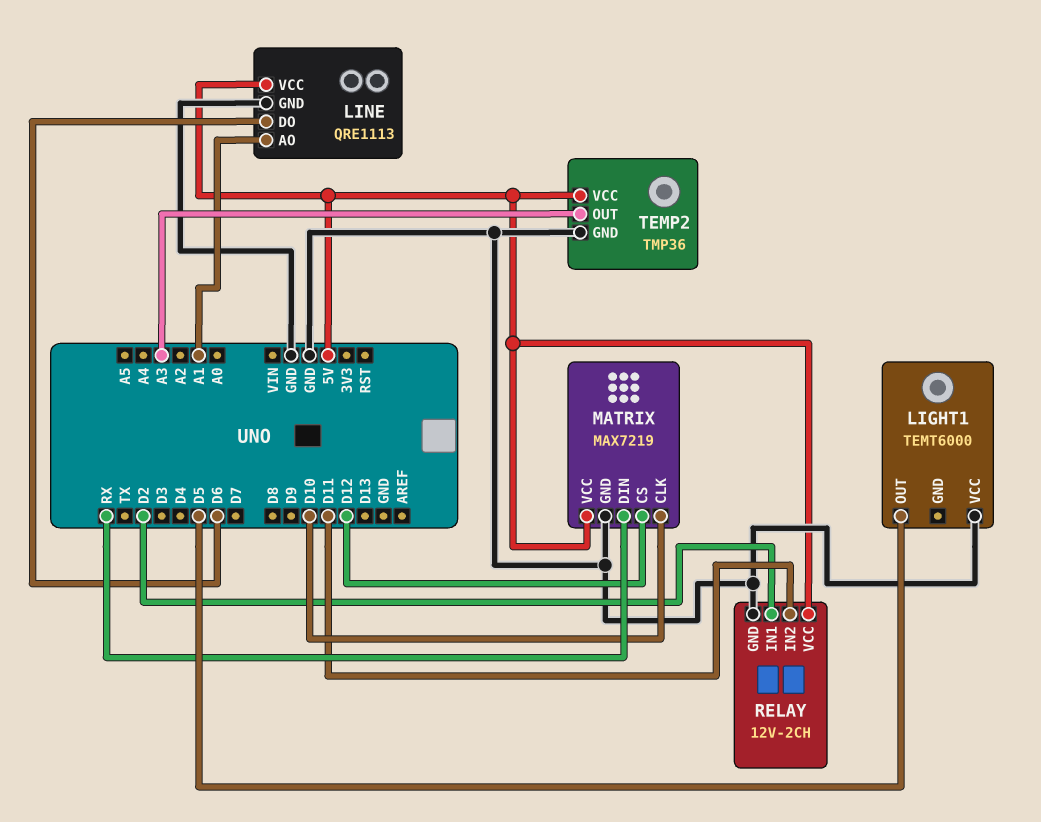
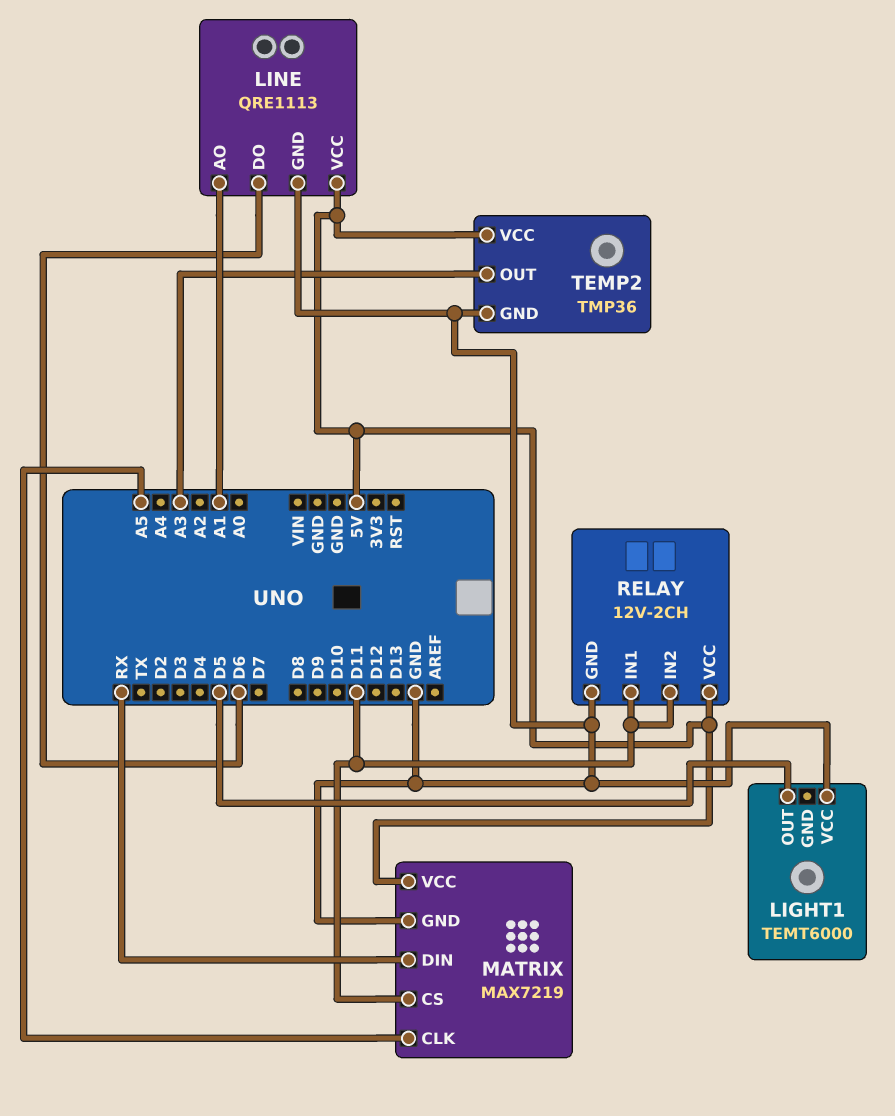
MATRIX pin CLK: D10 -> A5
MATRIX pin CS: D12 -> D11
RELAY pin IN1: D2 -> D11

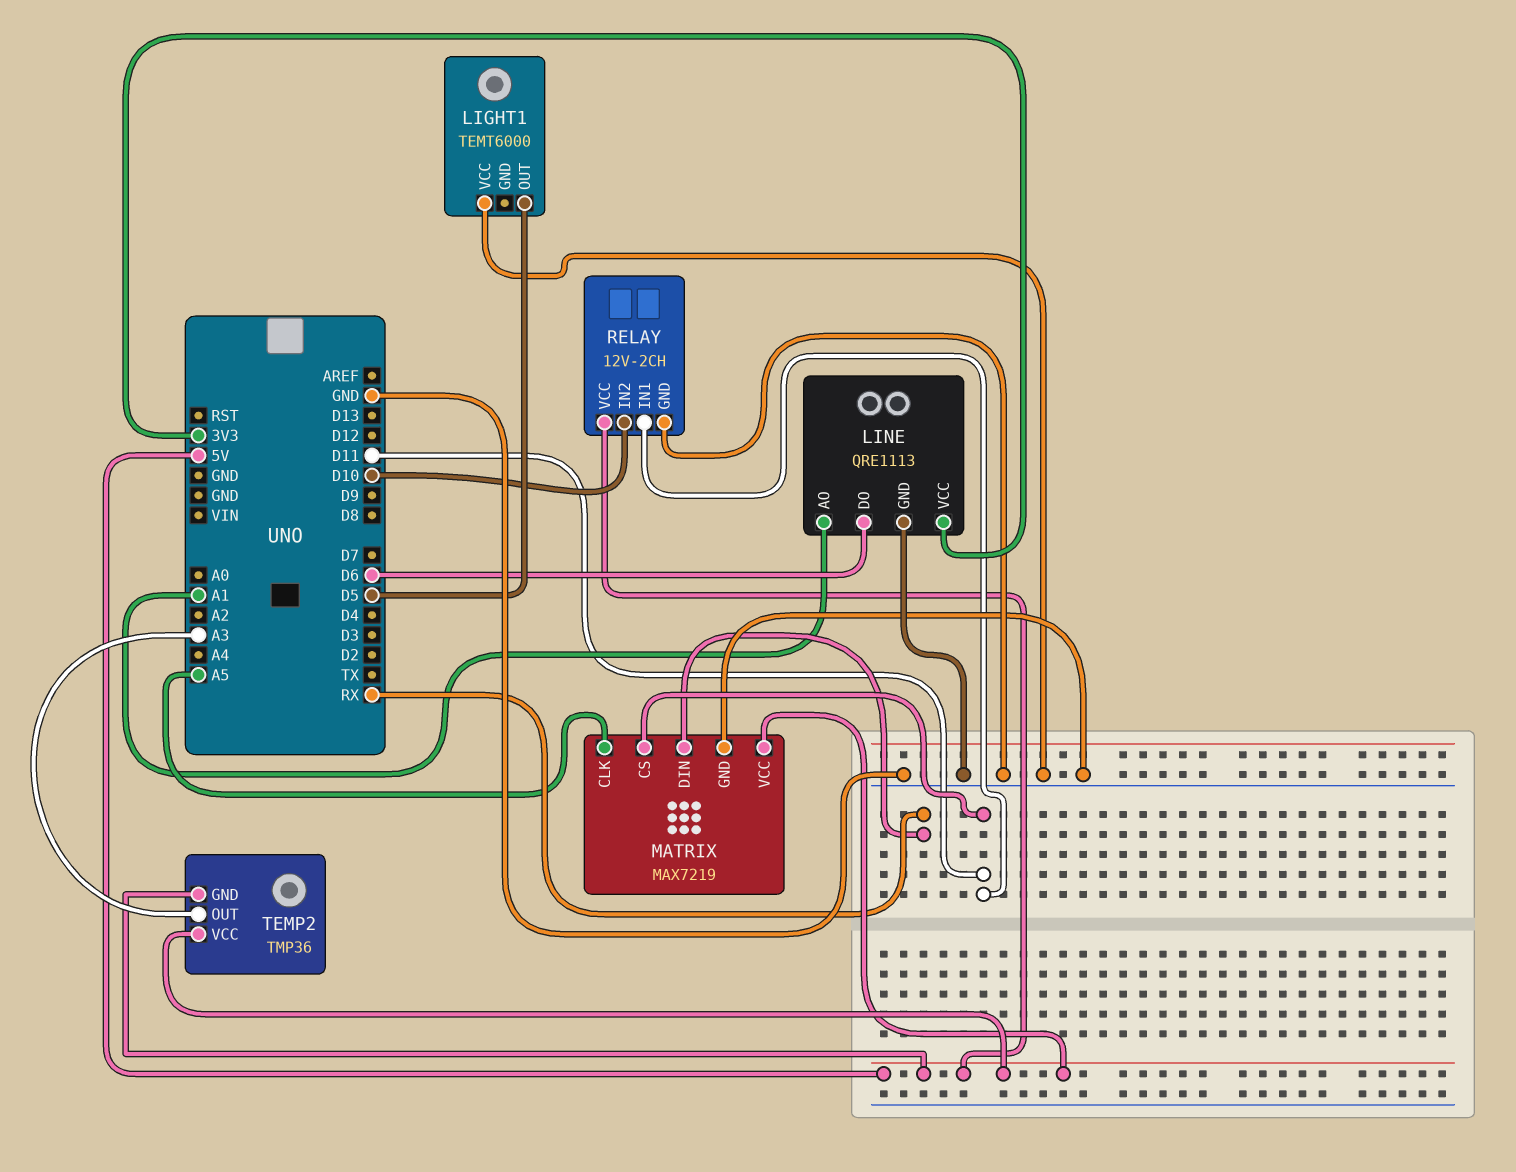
LINE pin VCC: 5V -> 3V3
RELAY pin IN2: D11 -> D10
TEMP2 pin GND: GND -> 5V

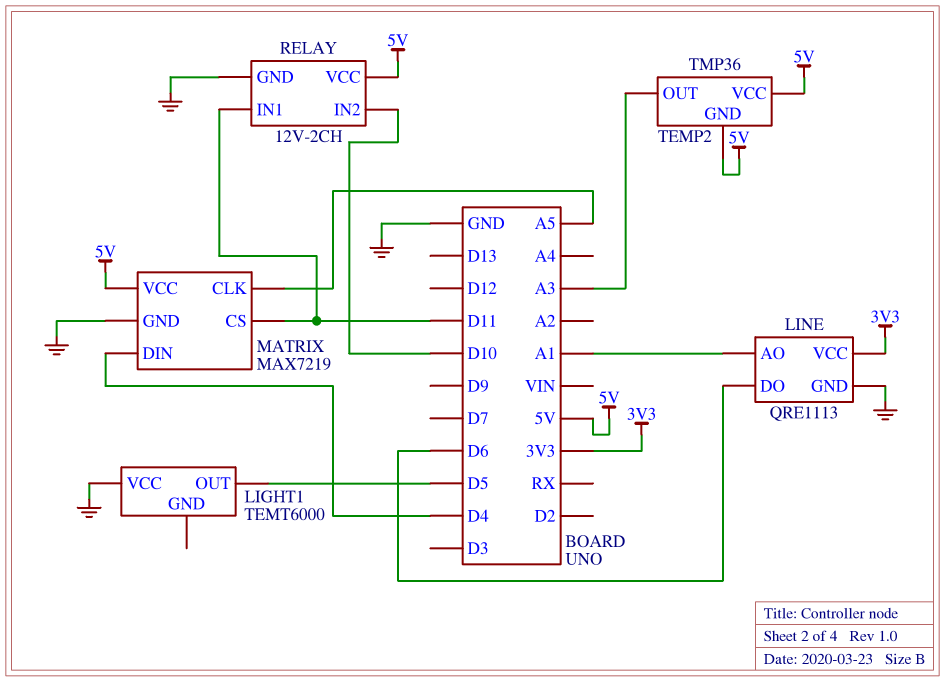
MATRIX pin DIN: RX -> D4

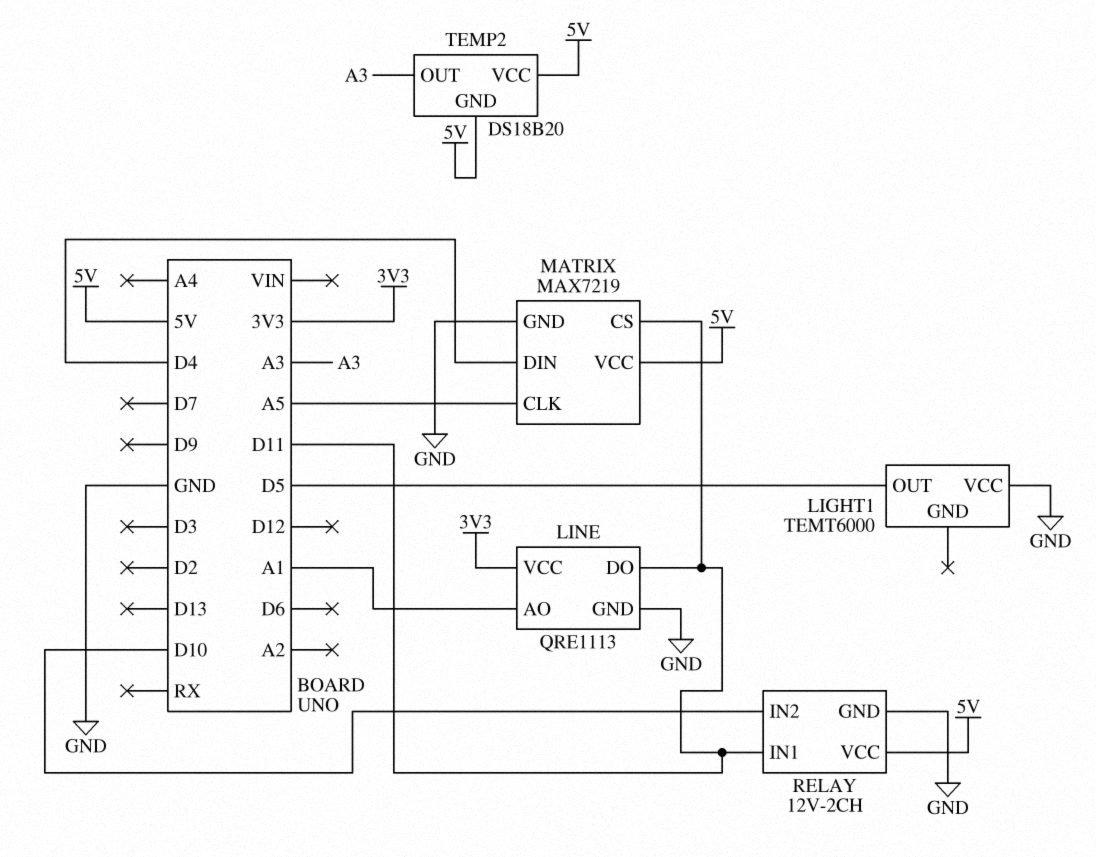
LINE pin DO: D6 -> D11
TEMP2: TMP36 -> DS18B20

